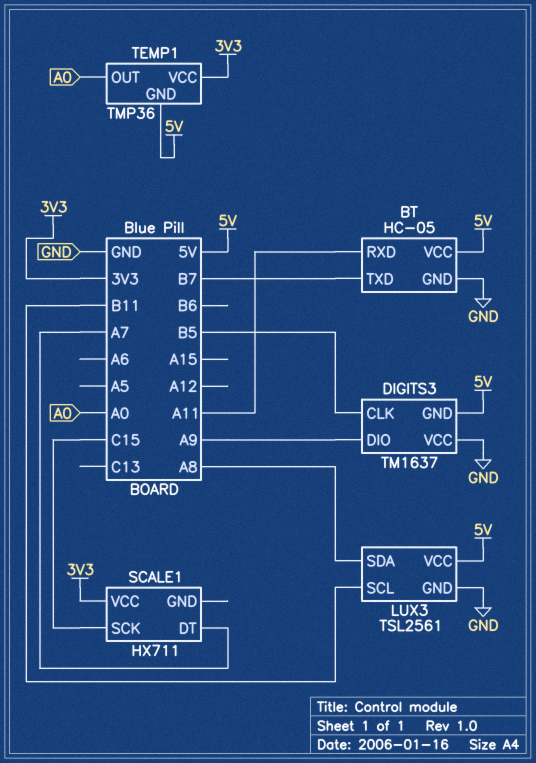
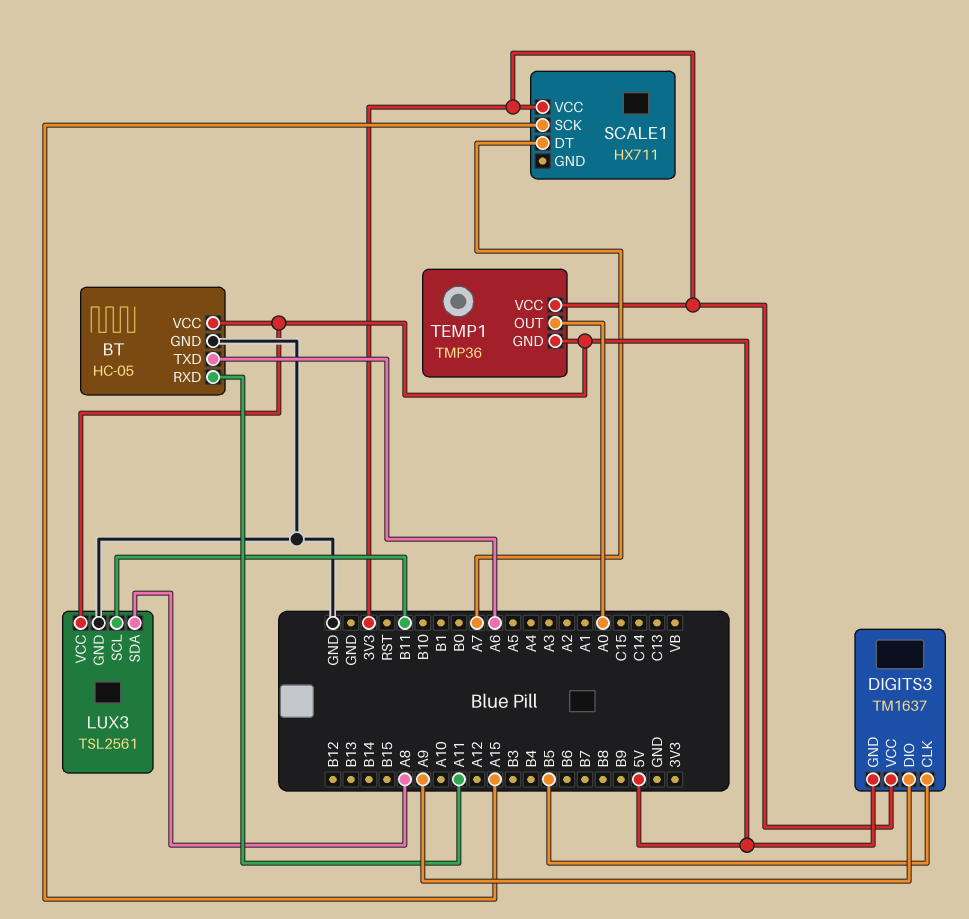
BT pin TXD: B7 -> A6
DIGITS3 pin VCC: GND -> 3V3
SCALE1 pin SCK: C15 -> A15

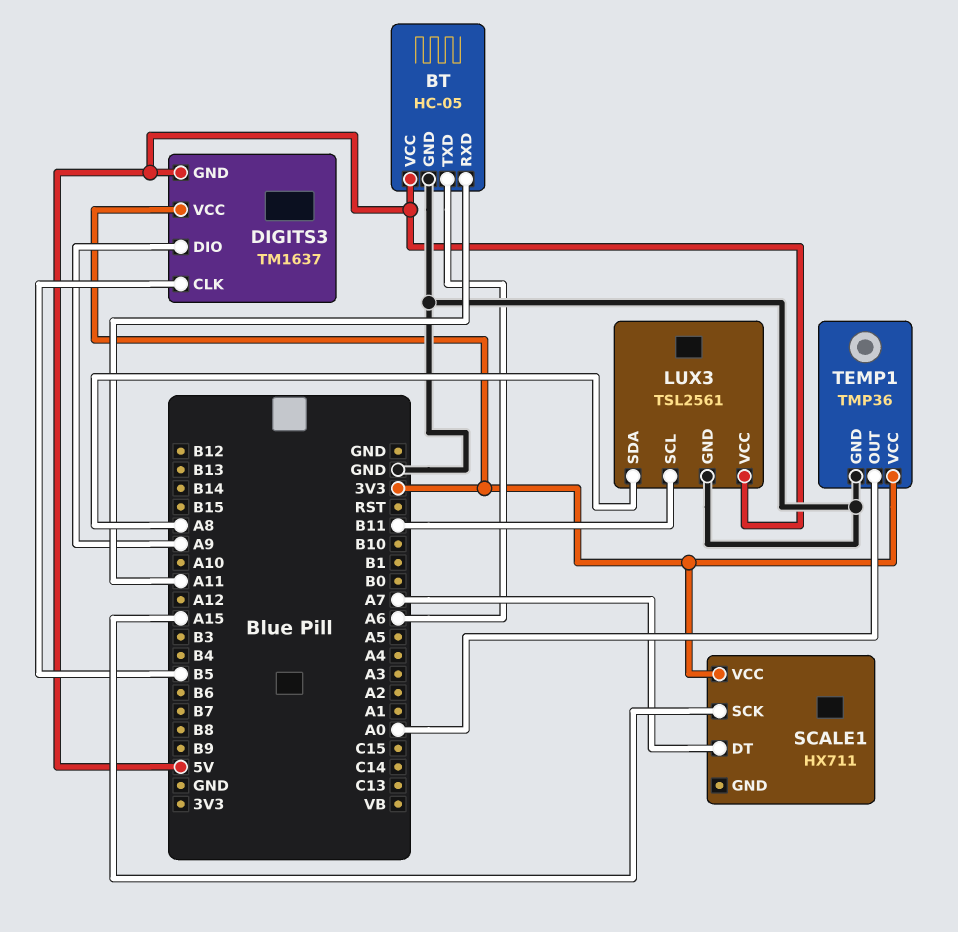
TEMP1 pin GND: 5V -> GND

